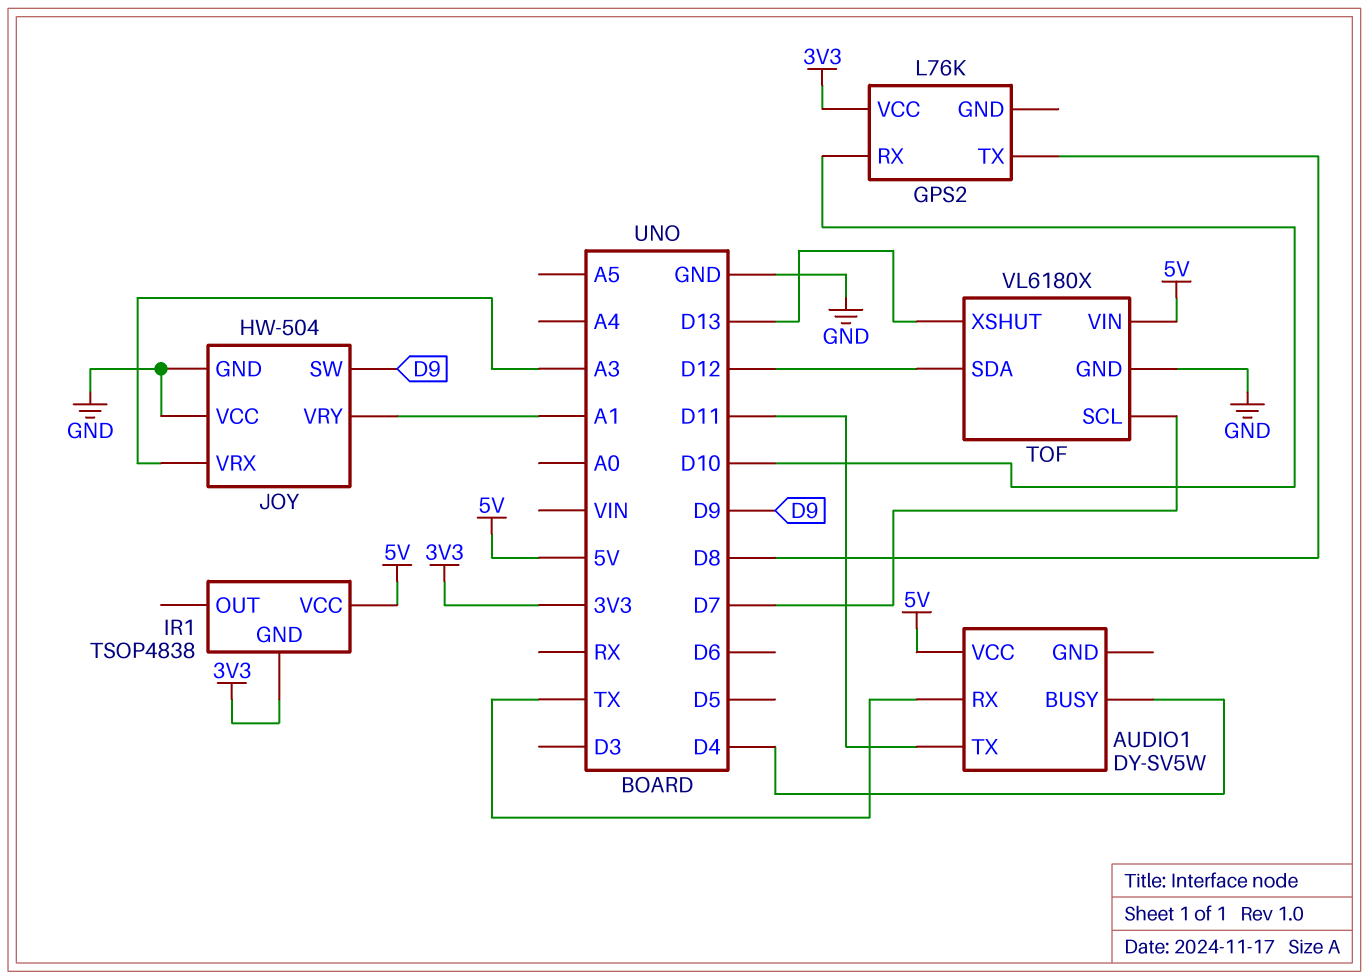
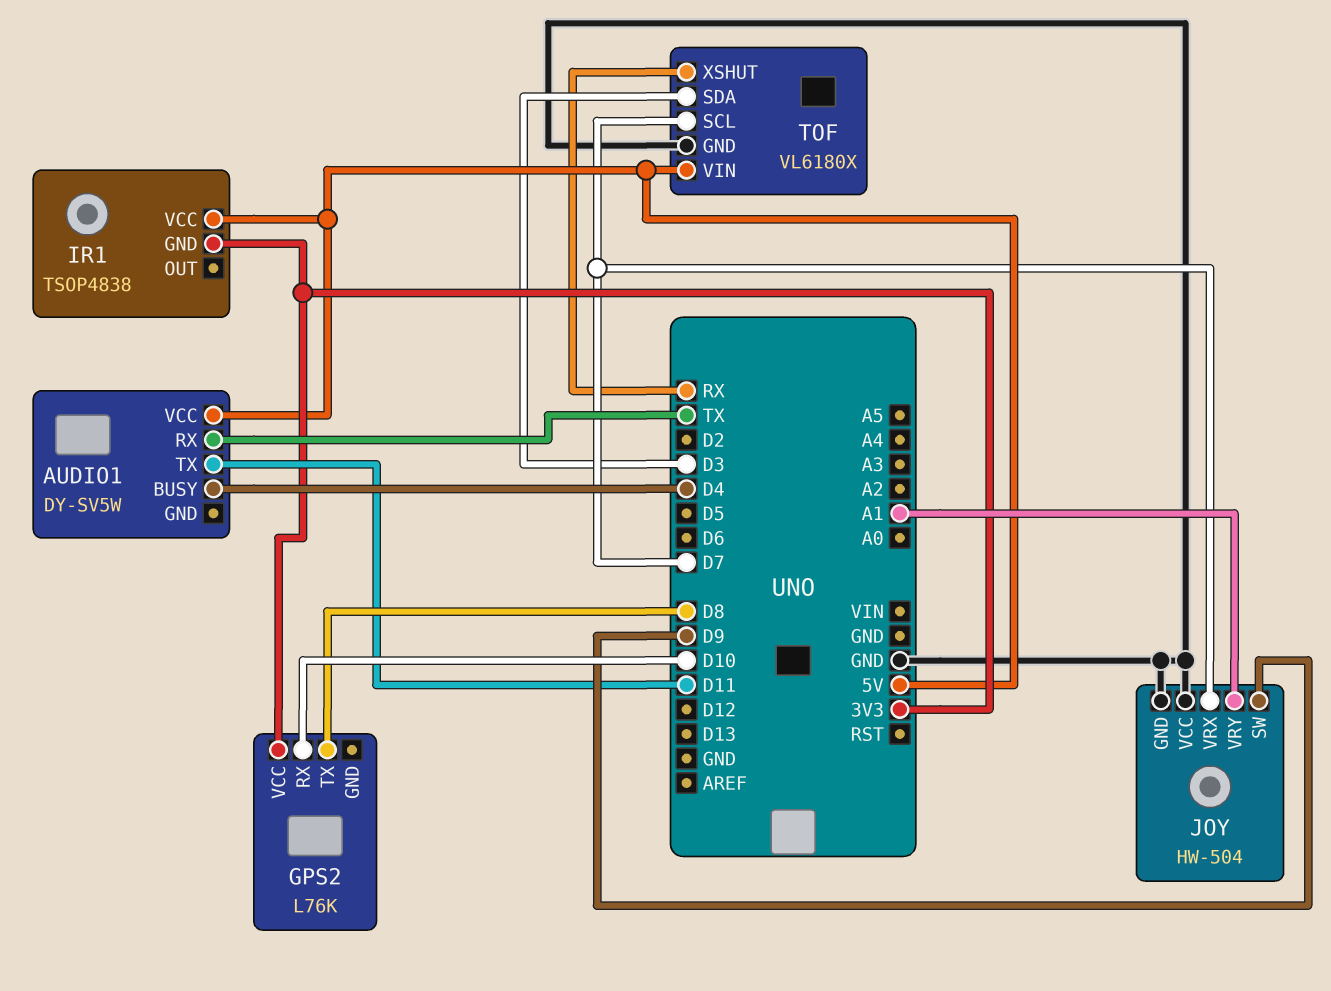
JOY pin VRX: A3 -> D7
TOF pin SDA: D12 -> D3
TOF pin XSHUT: D13 -> RX

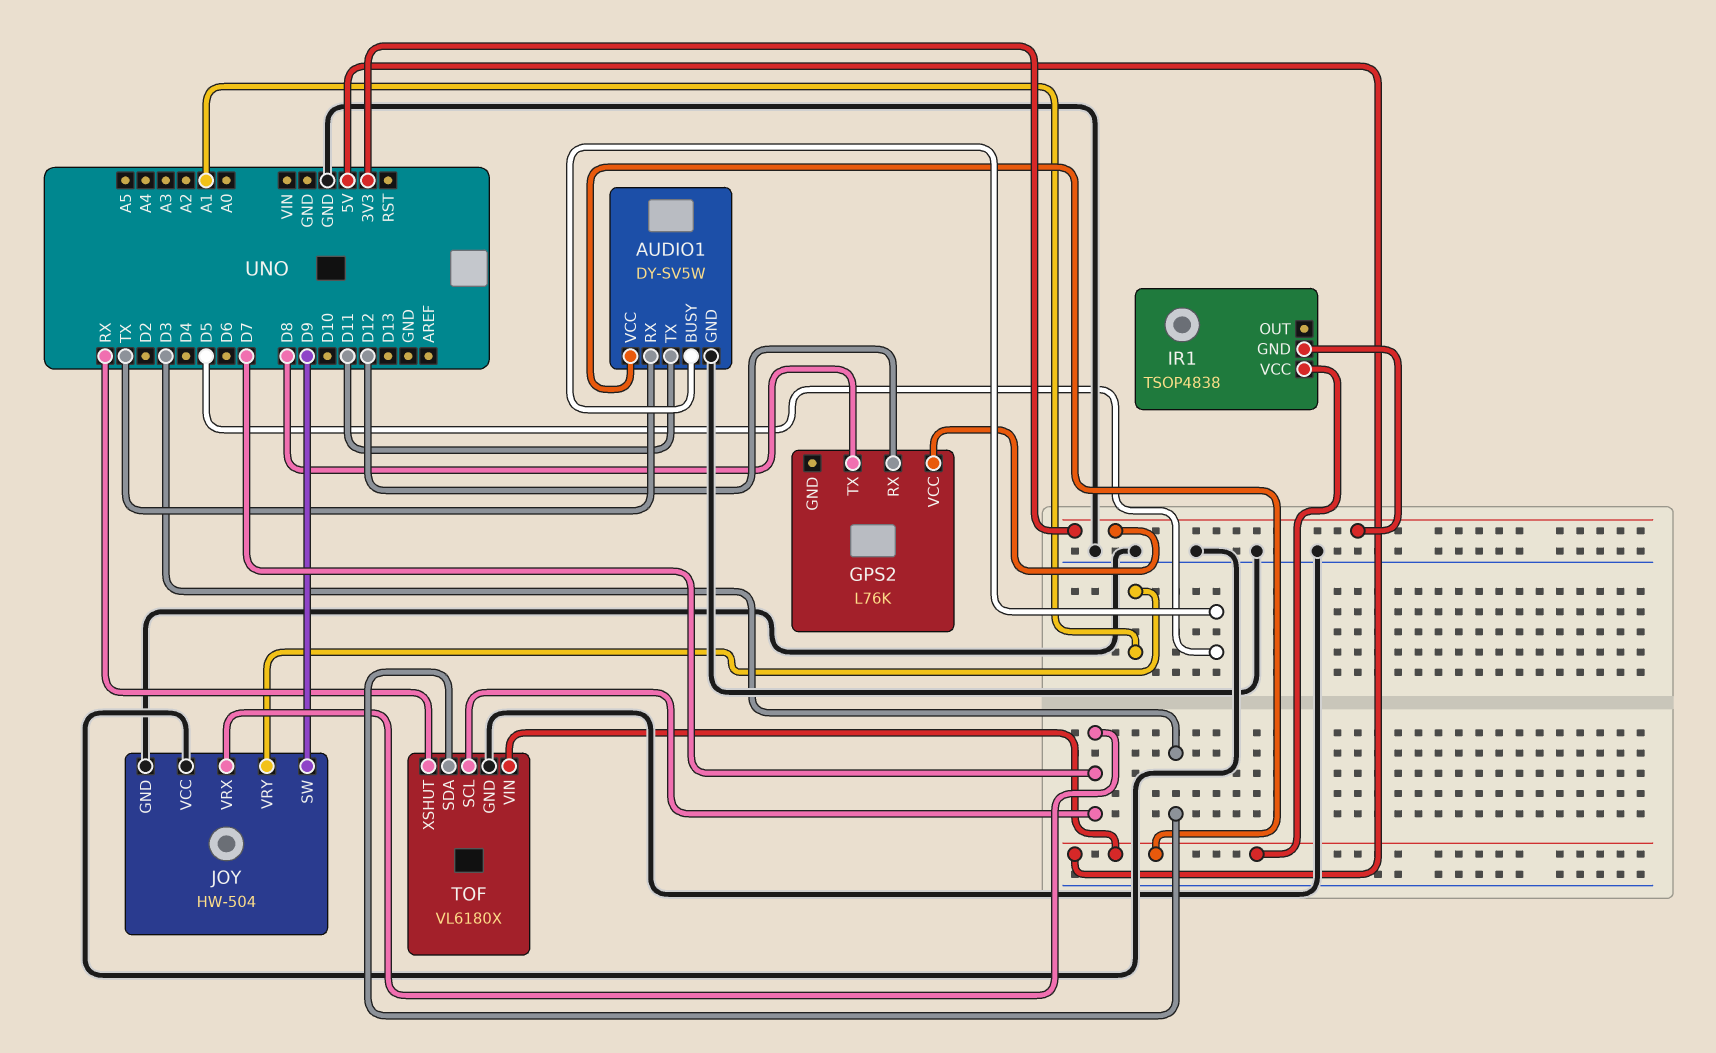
AUDIO1 pin BUSY: D4 -> D5
AUDIO1 pin GND: none -> GND
GPS2 pin RX: D10 -> D12

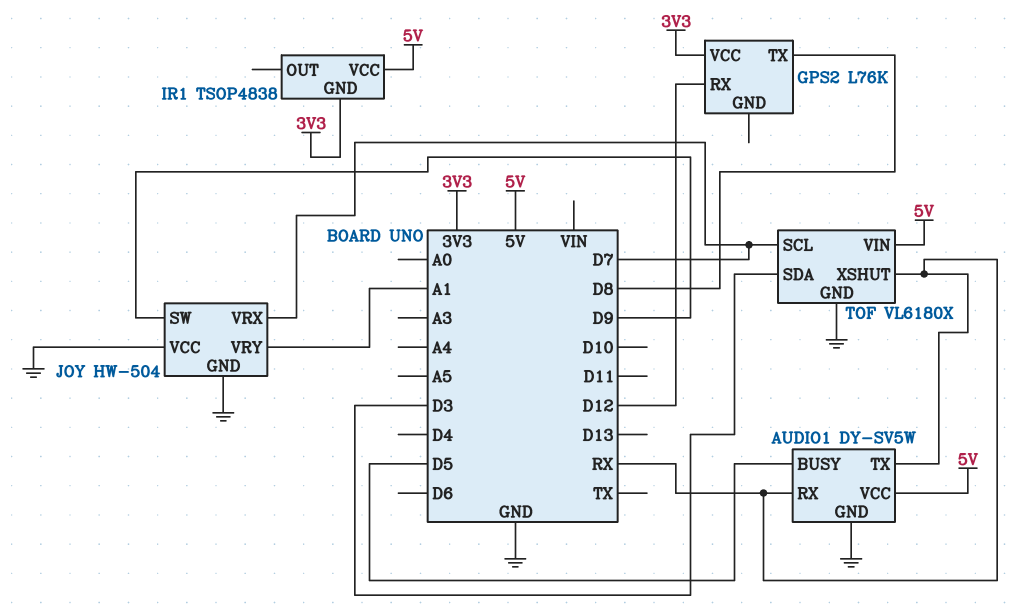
AUDIO1 pin RX: TX -> RX
AUDIO1 pin TX: D11 -> RX

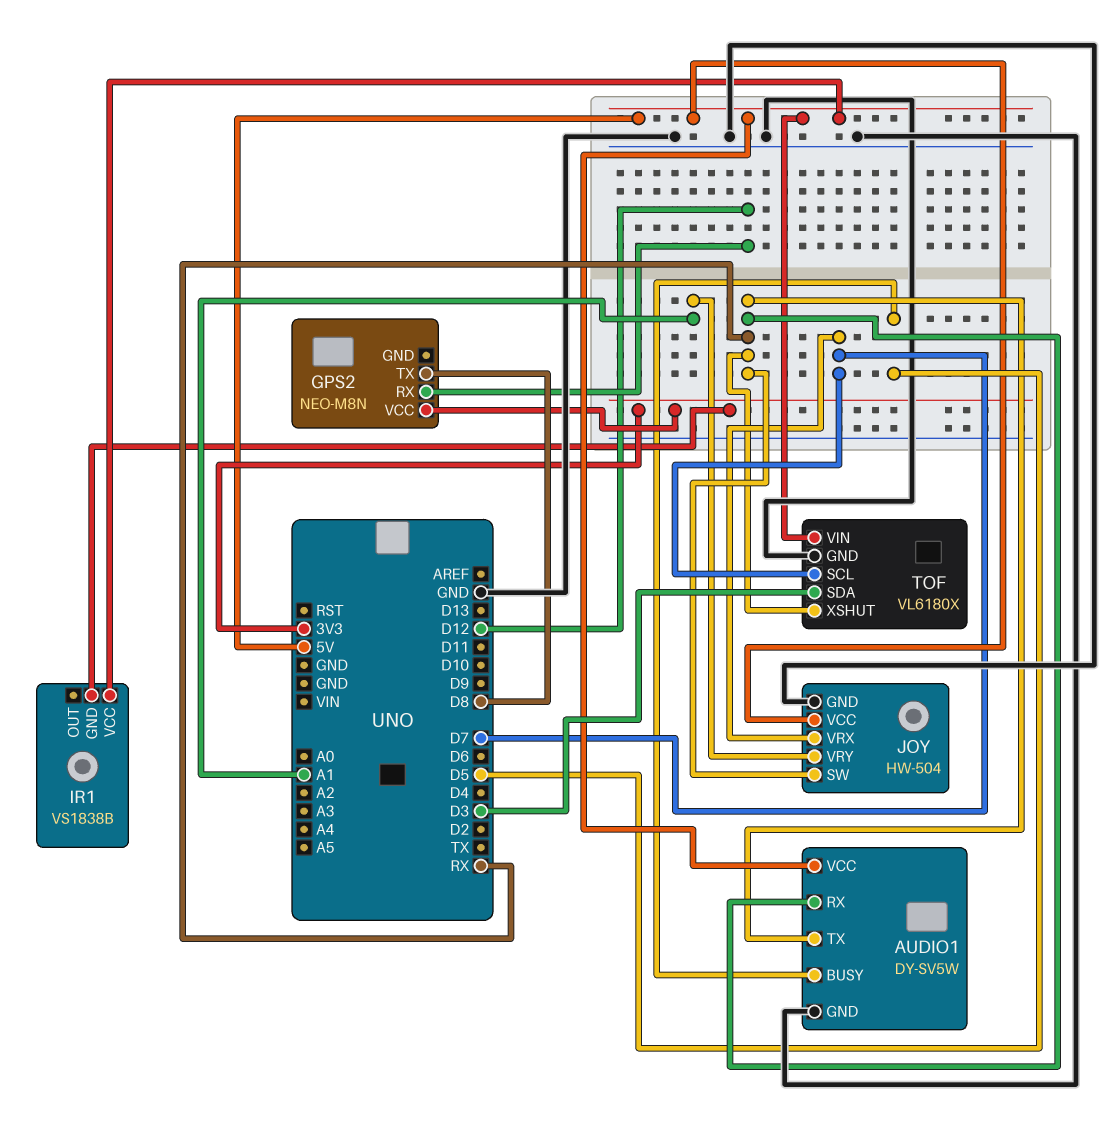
GPS2: L76K -> NEO-M8N
IR1: TSOP4838 -> VS1838B
JOY pin SW: D9 -> RX
JOY pin VCC: GND -> 5V

